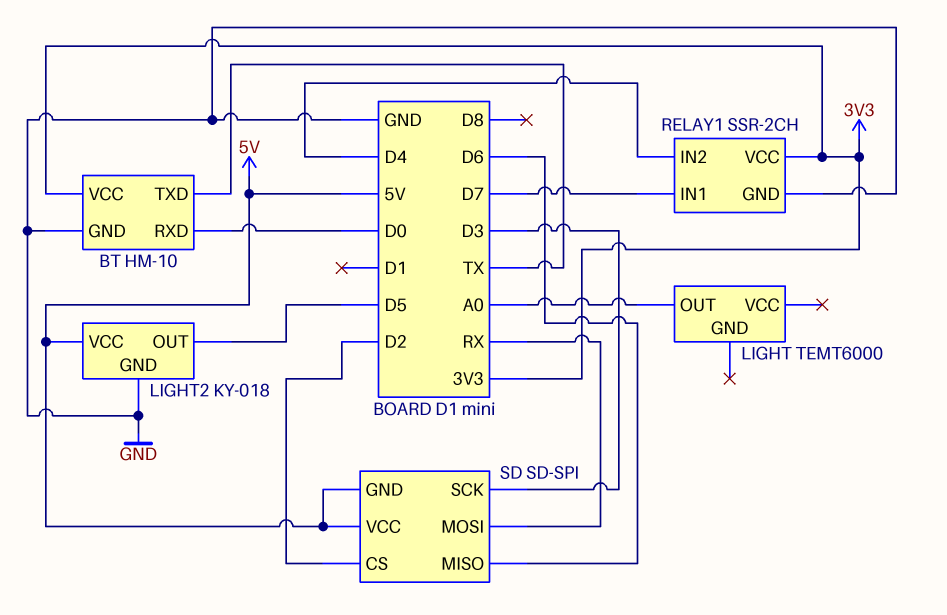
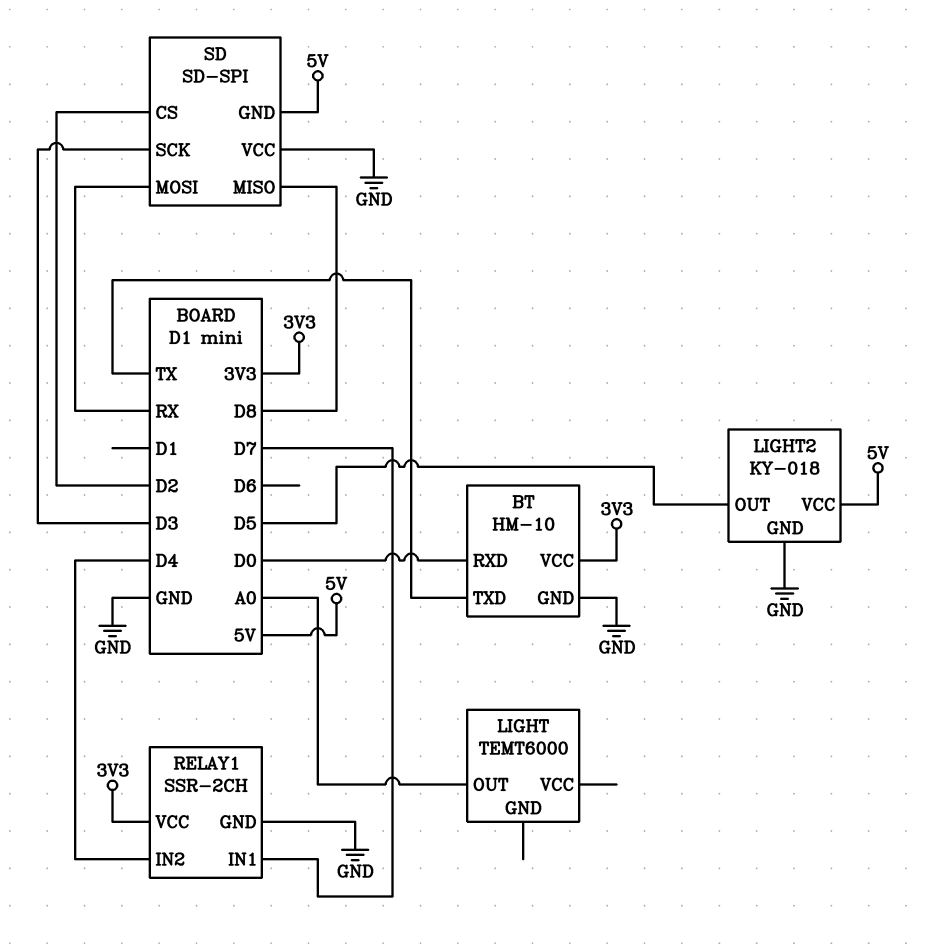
SD pin MISO: D6 -> D8
SD pin VCC: 5V -> GND

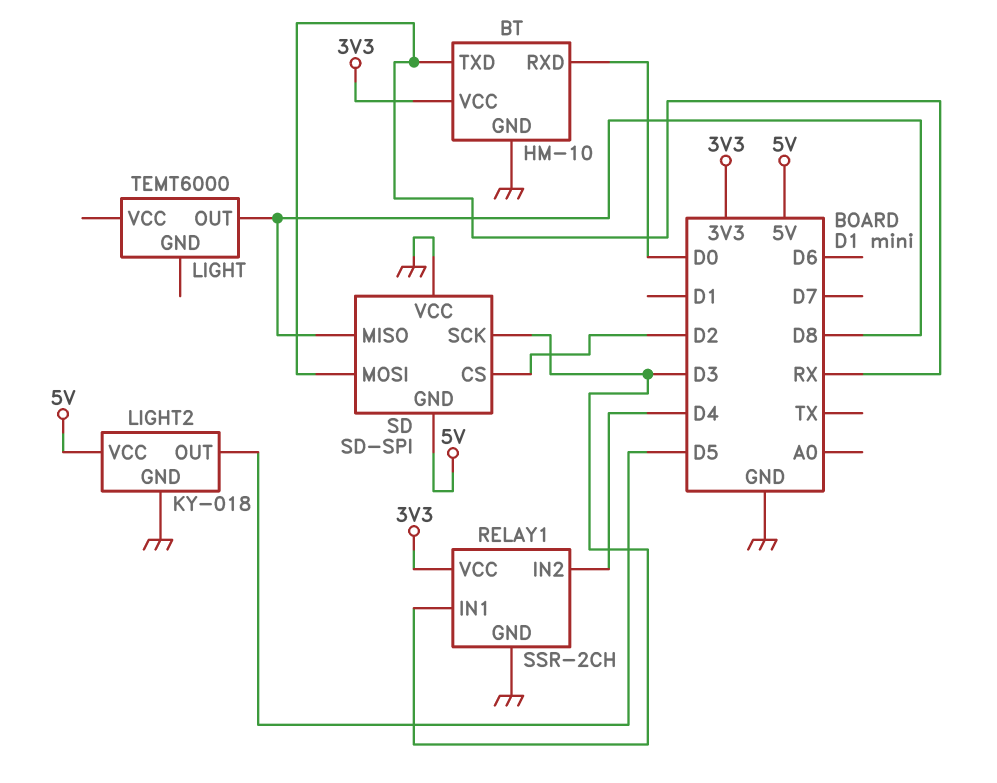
BT pin TXD: TX -> RX
LIGHT pin OUT: A0 -> D8
RELAY1 pin IN1: D7 -> D3

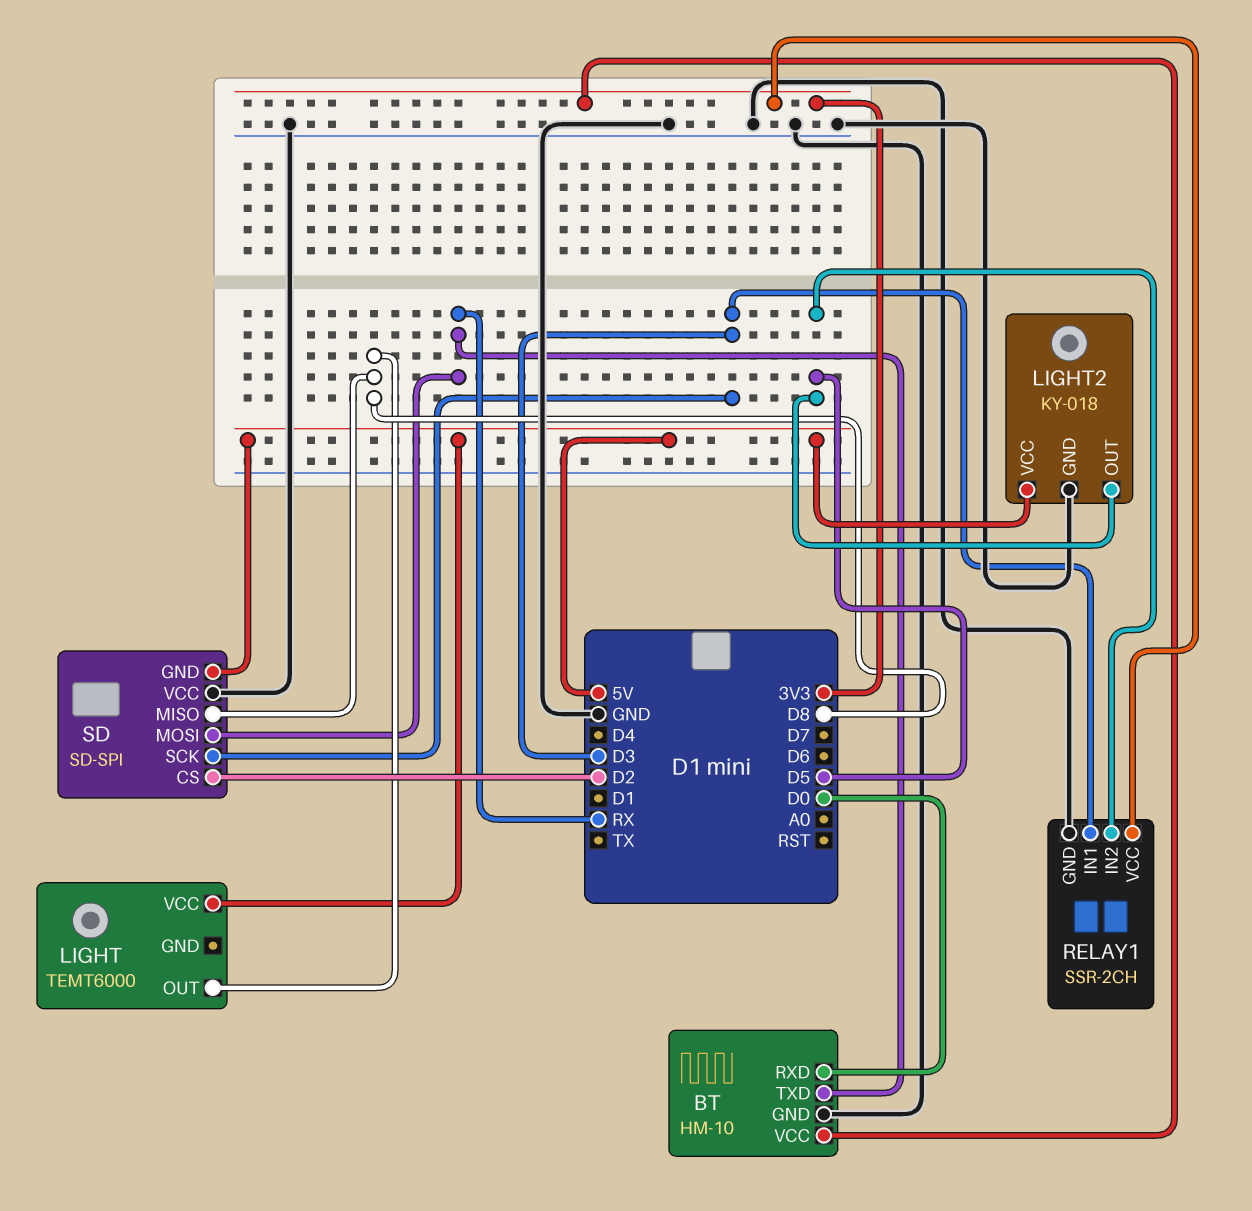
LIGHT pin VCC: none -> 5V
RELAY1 pin IN2: D4 -> D5

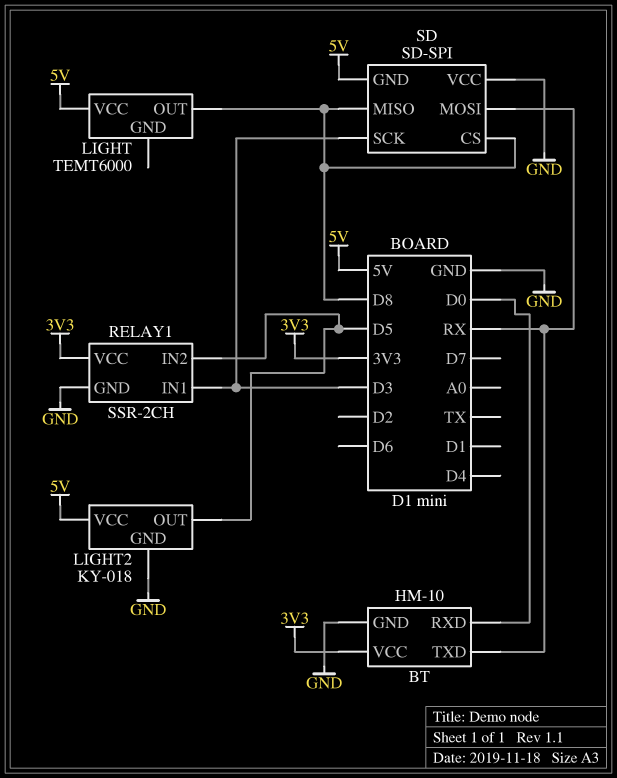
SD pin CS: D2 -> D8

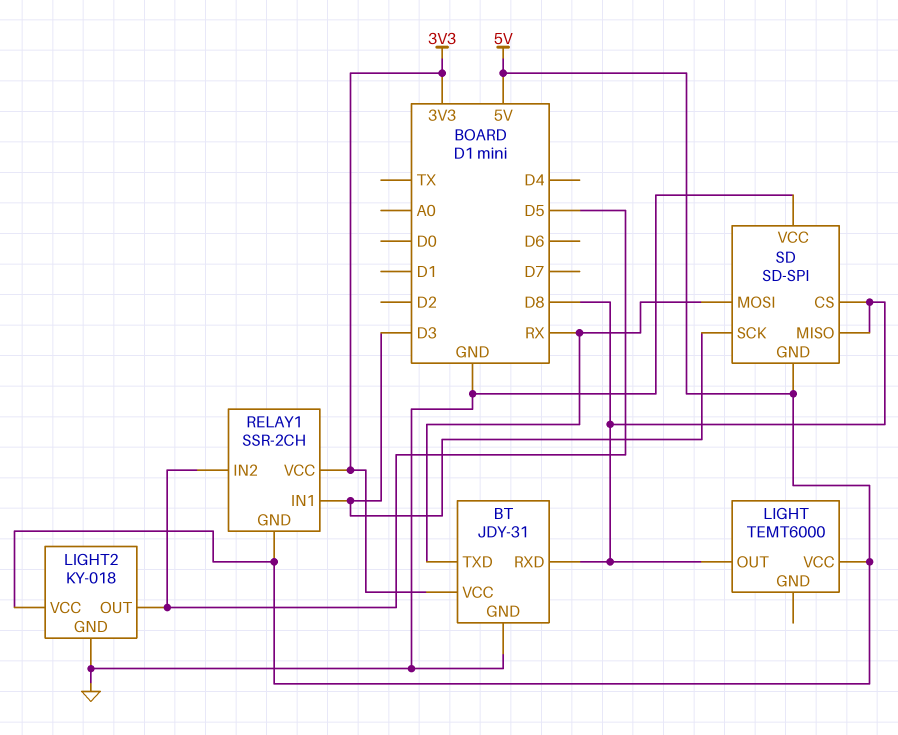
BT: HM-10 -> JDY-31
BT pin RXD: D0 -> D8
RELAY1 pin GND: GND -> 5V

